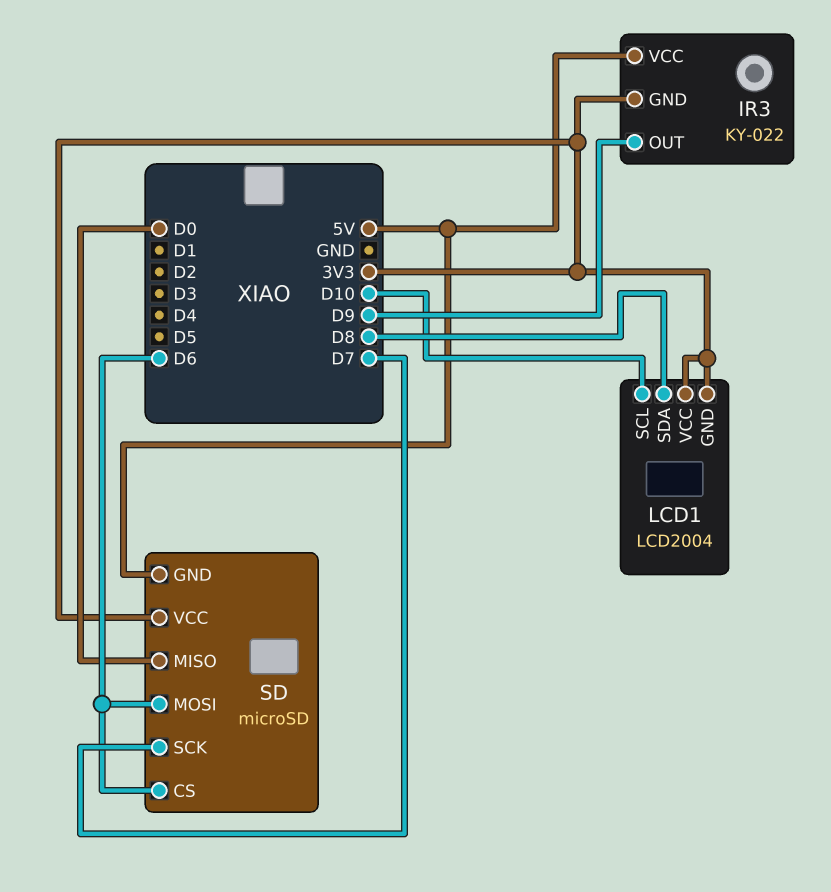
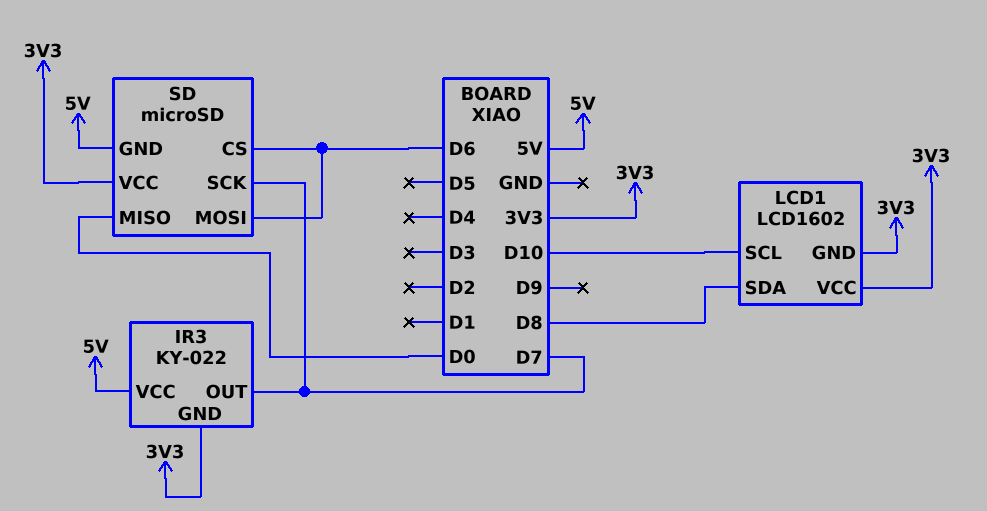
IR3 pin OUT: D9 -> D7
LCD1: LCD2004 -> LCD1602

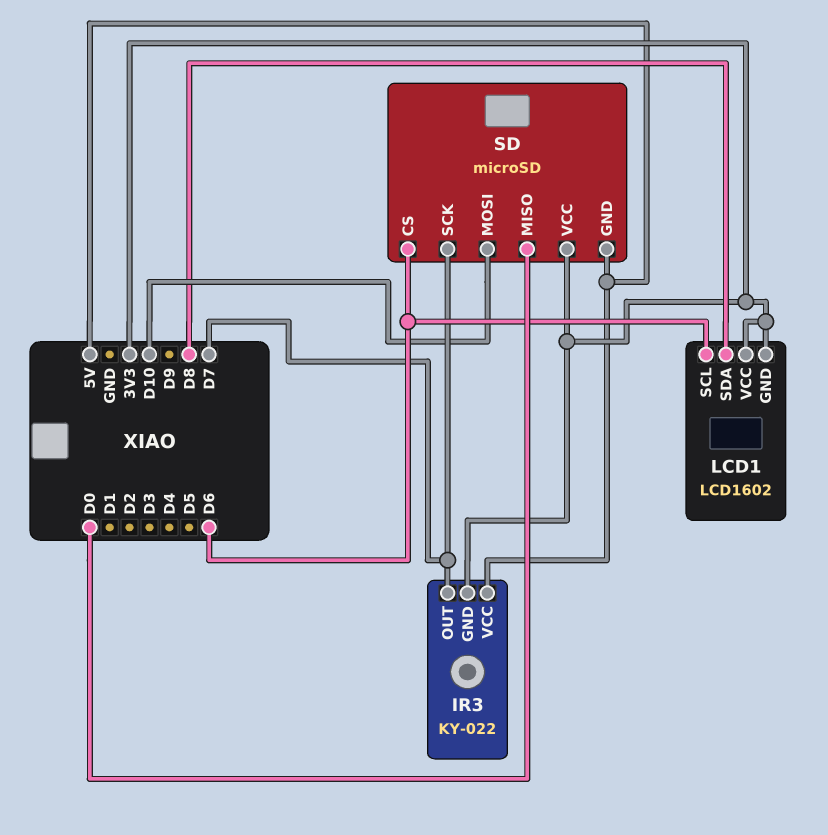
LCD1 pin SCL: D10 -> D6
SD pin MOSI: D6 -> D10

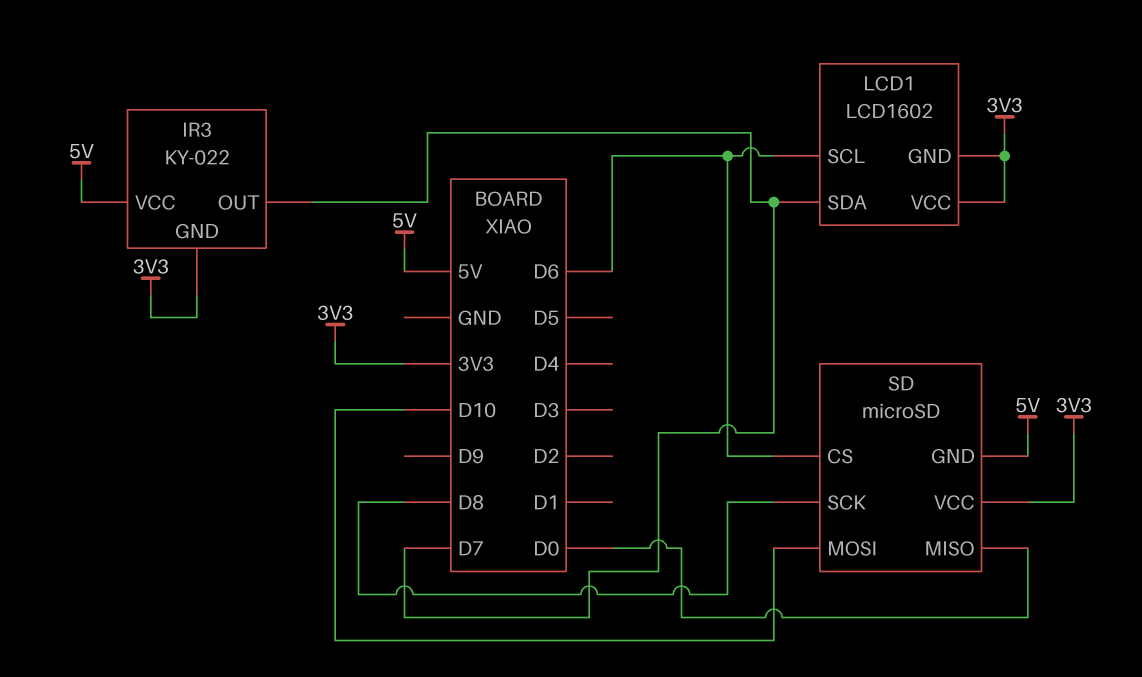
LCD1 pin SDA: D8 -> D7
SD pin SCK: D7 -> D8

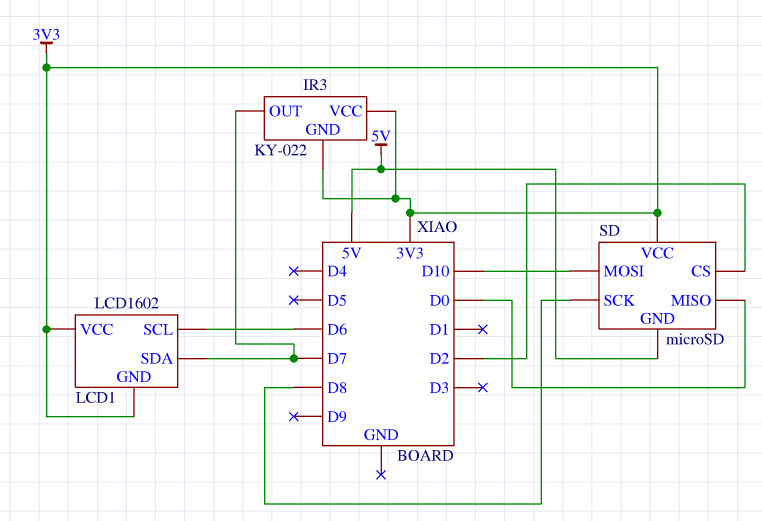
IR3 pin VCC: 5V -> 3V3
SD pin CS: D6 -> D2

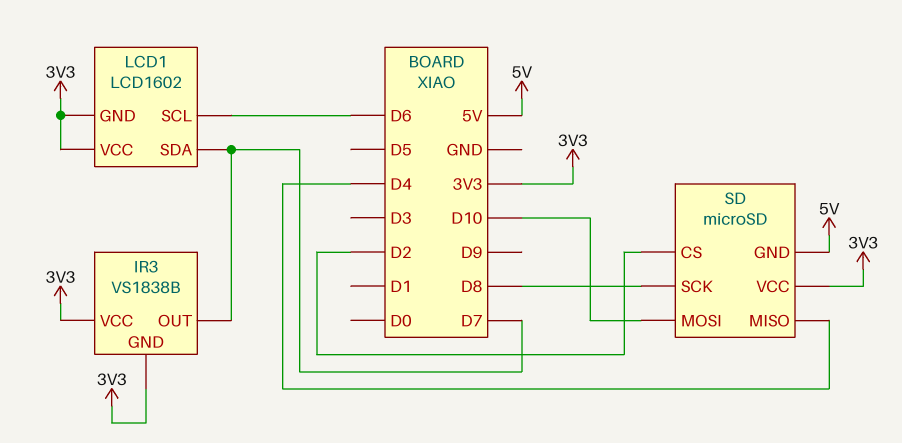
IR3: KY-022 -> VS1838B
SD pin MISO: D0 -> D4

